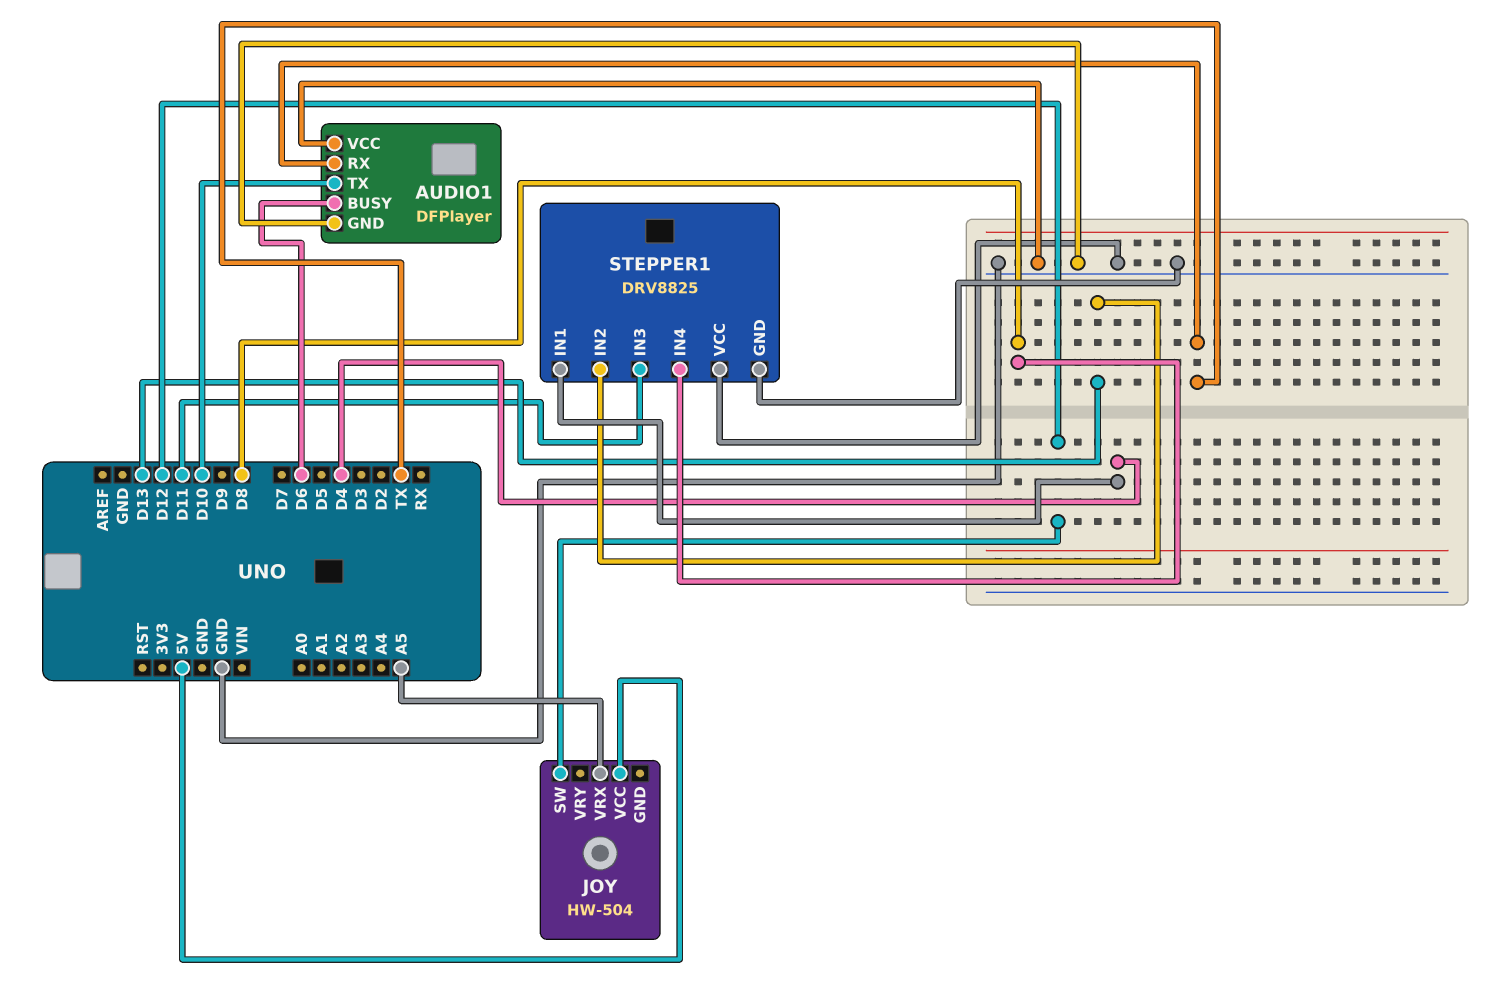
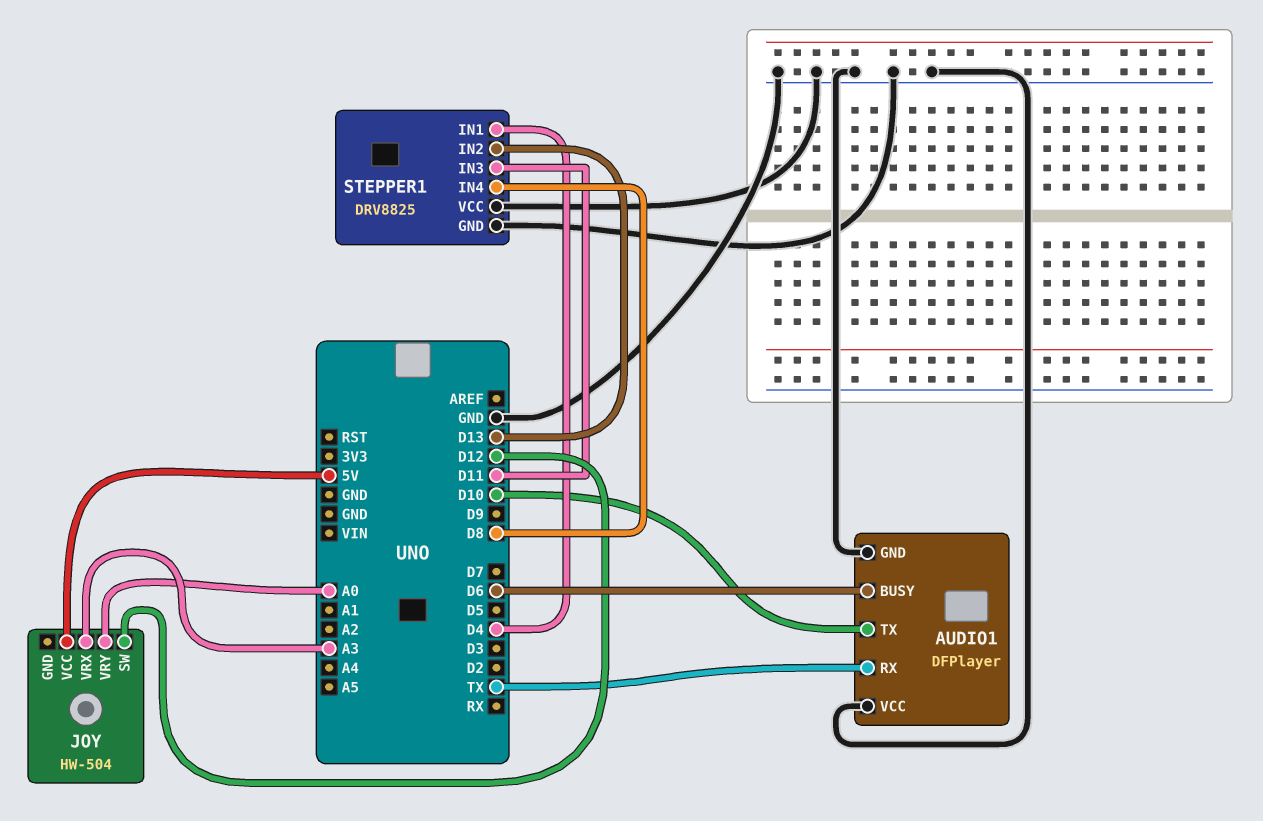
JOY pin VRX: A5 -> A3
JOY pin VRY: none -> A0

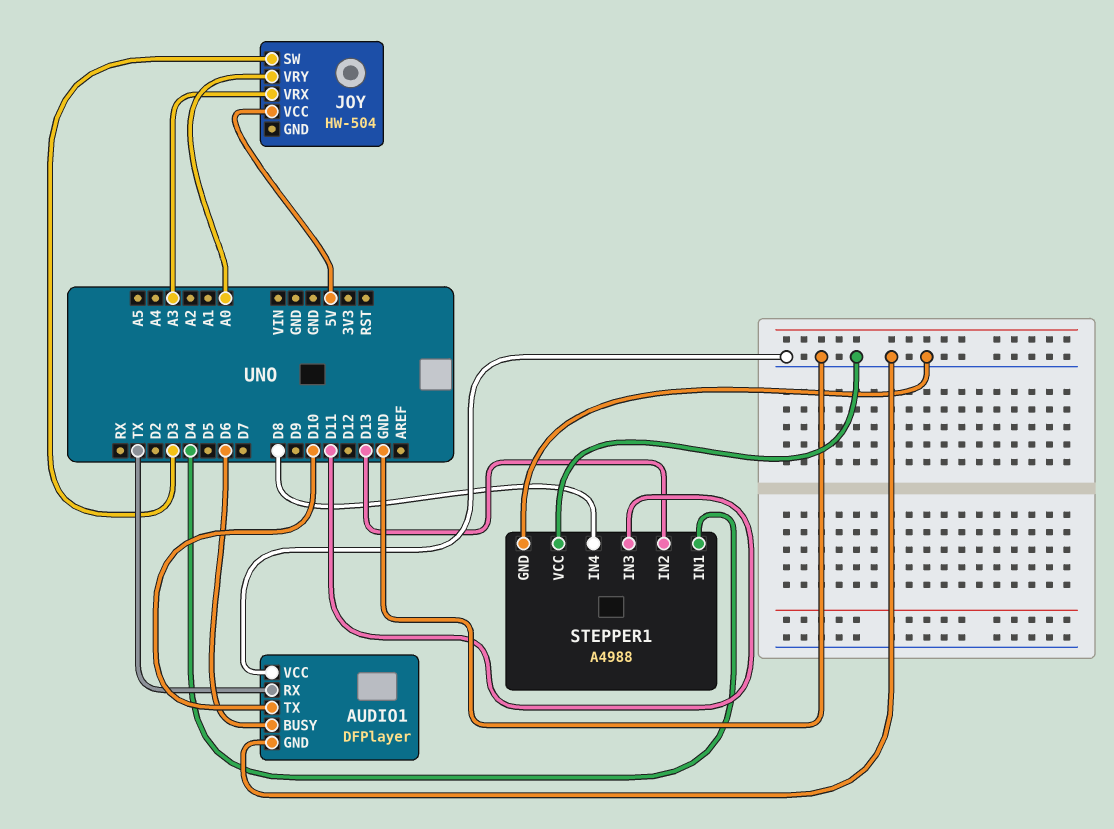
JOY pin SW: D12 -> D3
STEPPER1: DRV8825 -> A4988

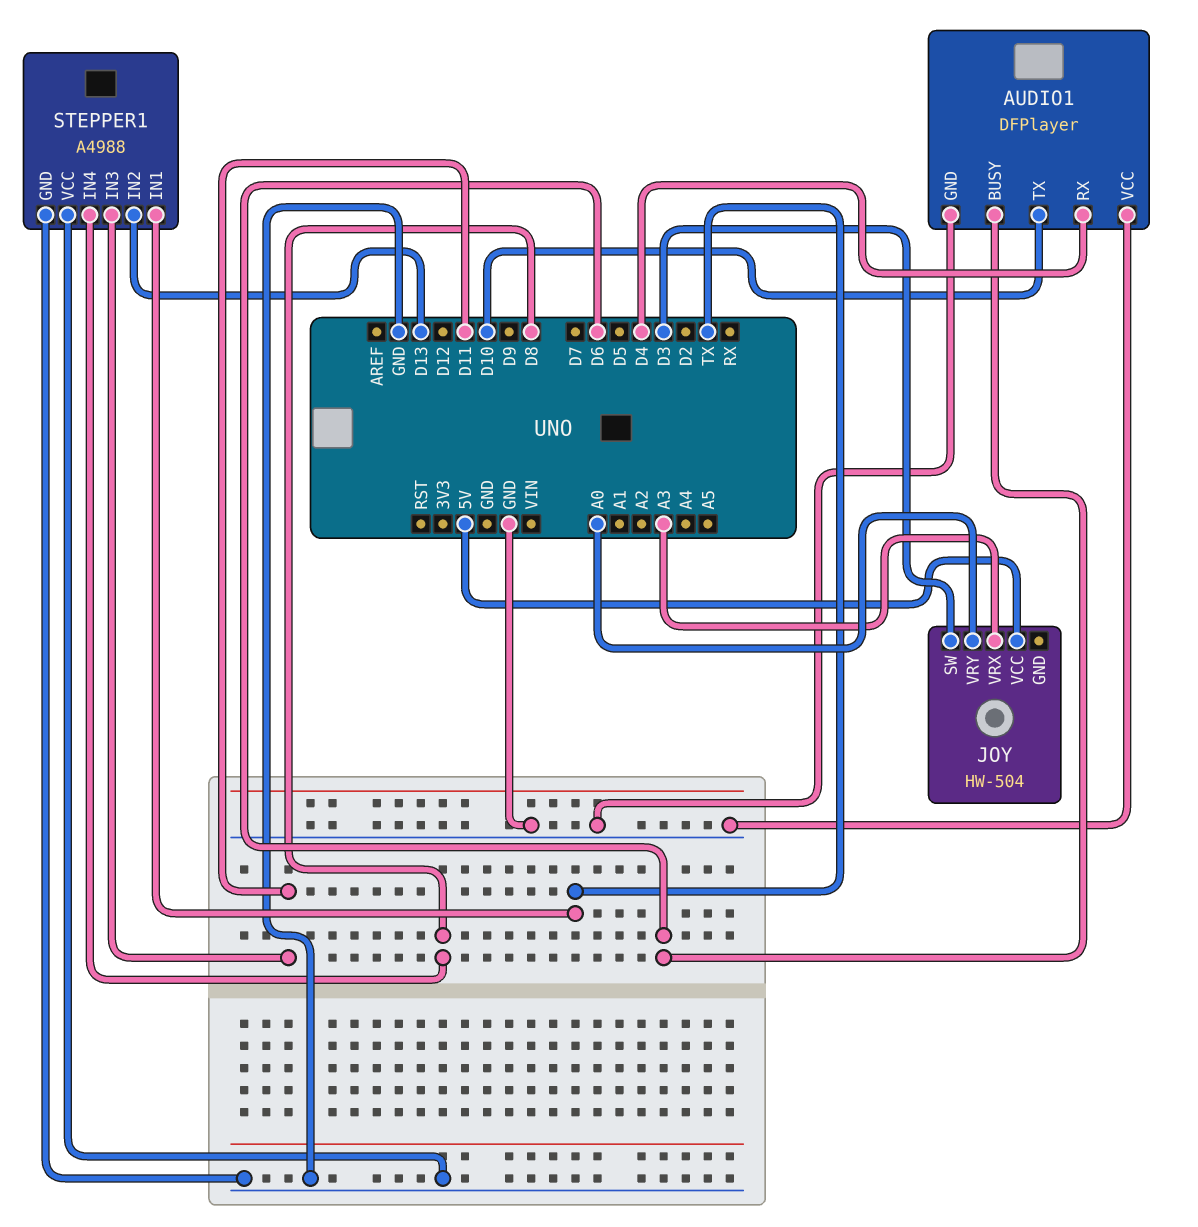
AUDIO1 pin RX: TX -> D4
STEPPER1 pin IN1: D4 -> TX

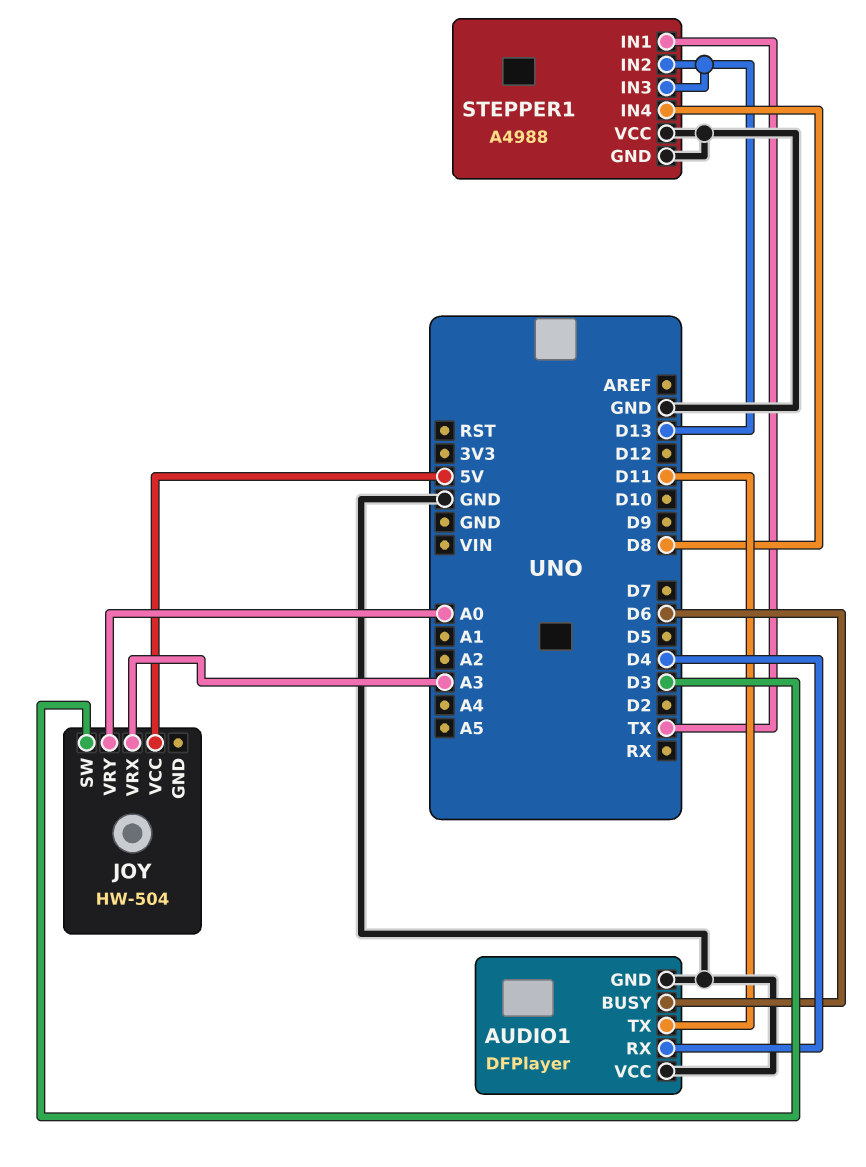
AUDIO1 pin TX: D10 -> D11
STEPPER1 pin IN3: D11 -> D13

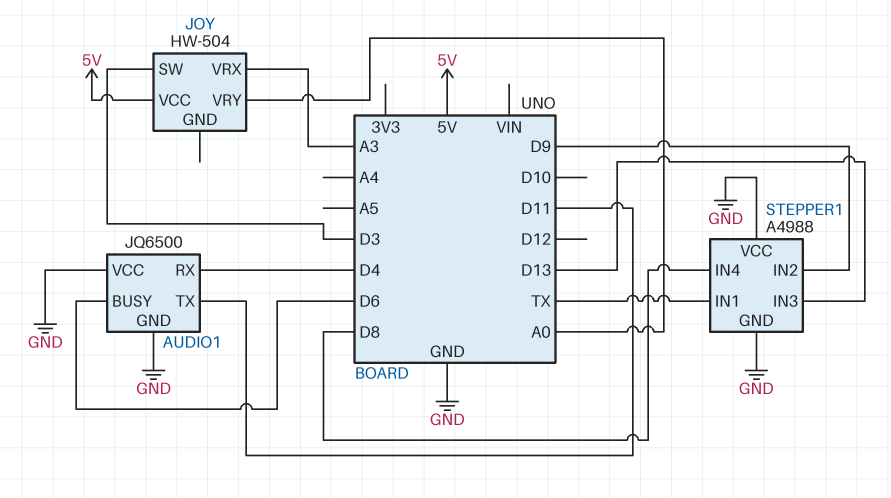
AUDIO1: DFPlayer -> JQ6500
STEPPER1 pin IN2: D13 -> D9

